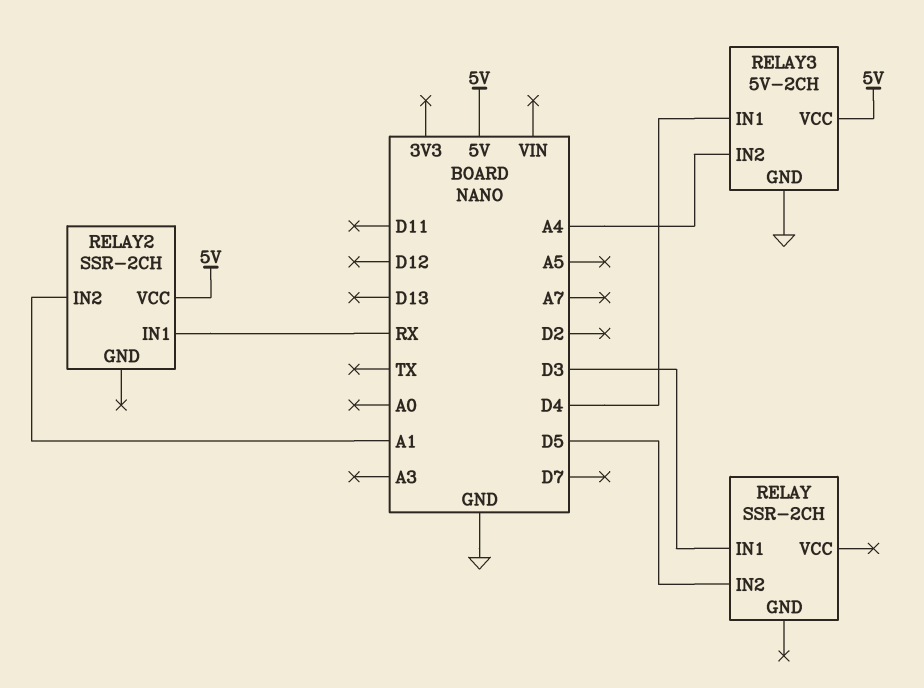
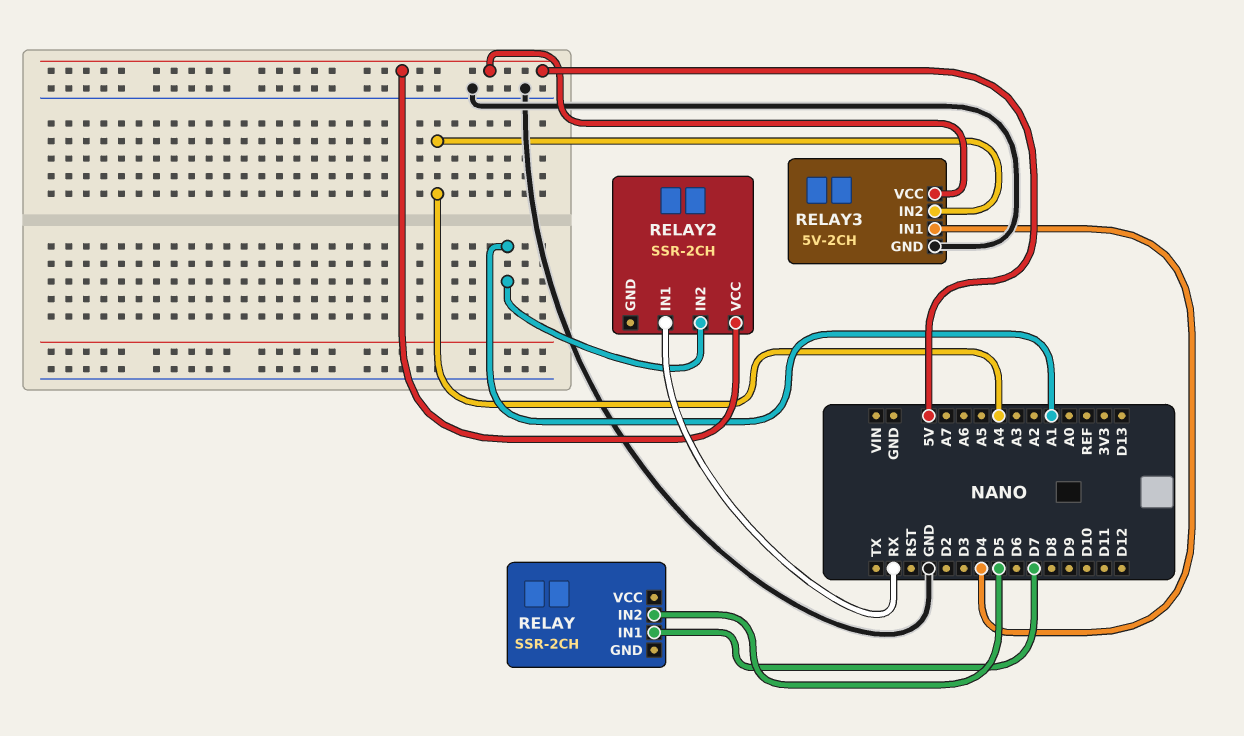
RELAY pin IN1: D3 -> D7

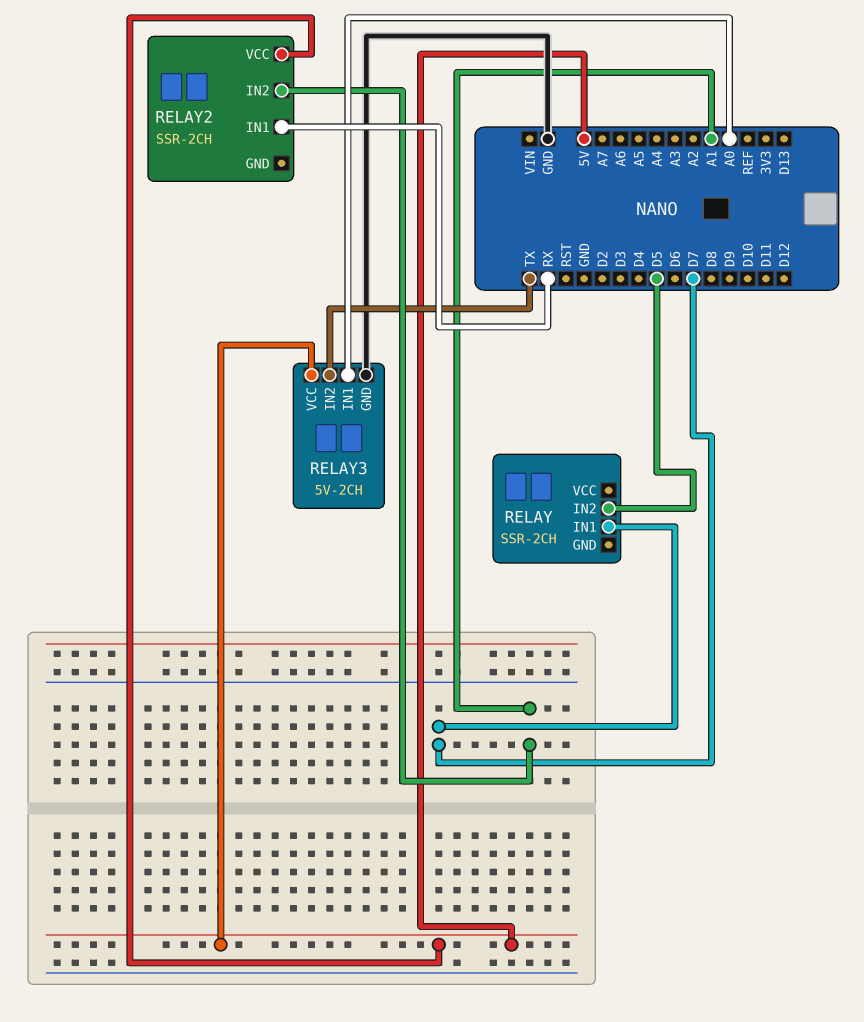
RELAY3 pin IN1: D4 -> A0
RELAY3 pin IN2: A4 -> TX

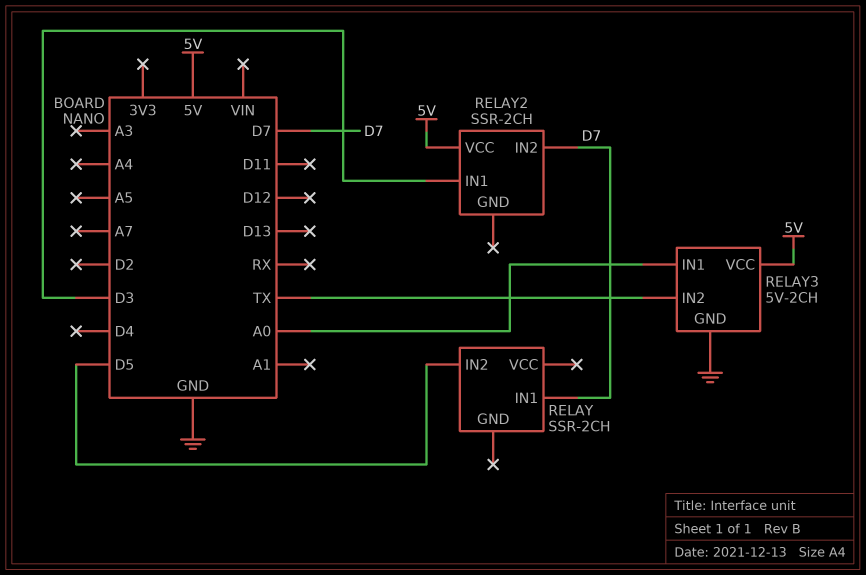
RELAY2 pin IN1: RX -> D3
RELAY2 pin IN2: A1 -> D7

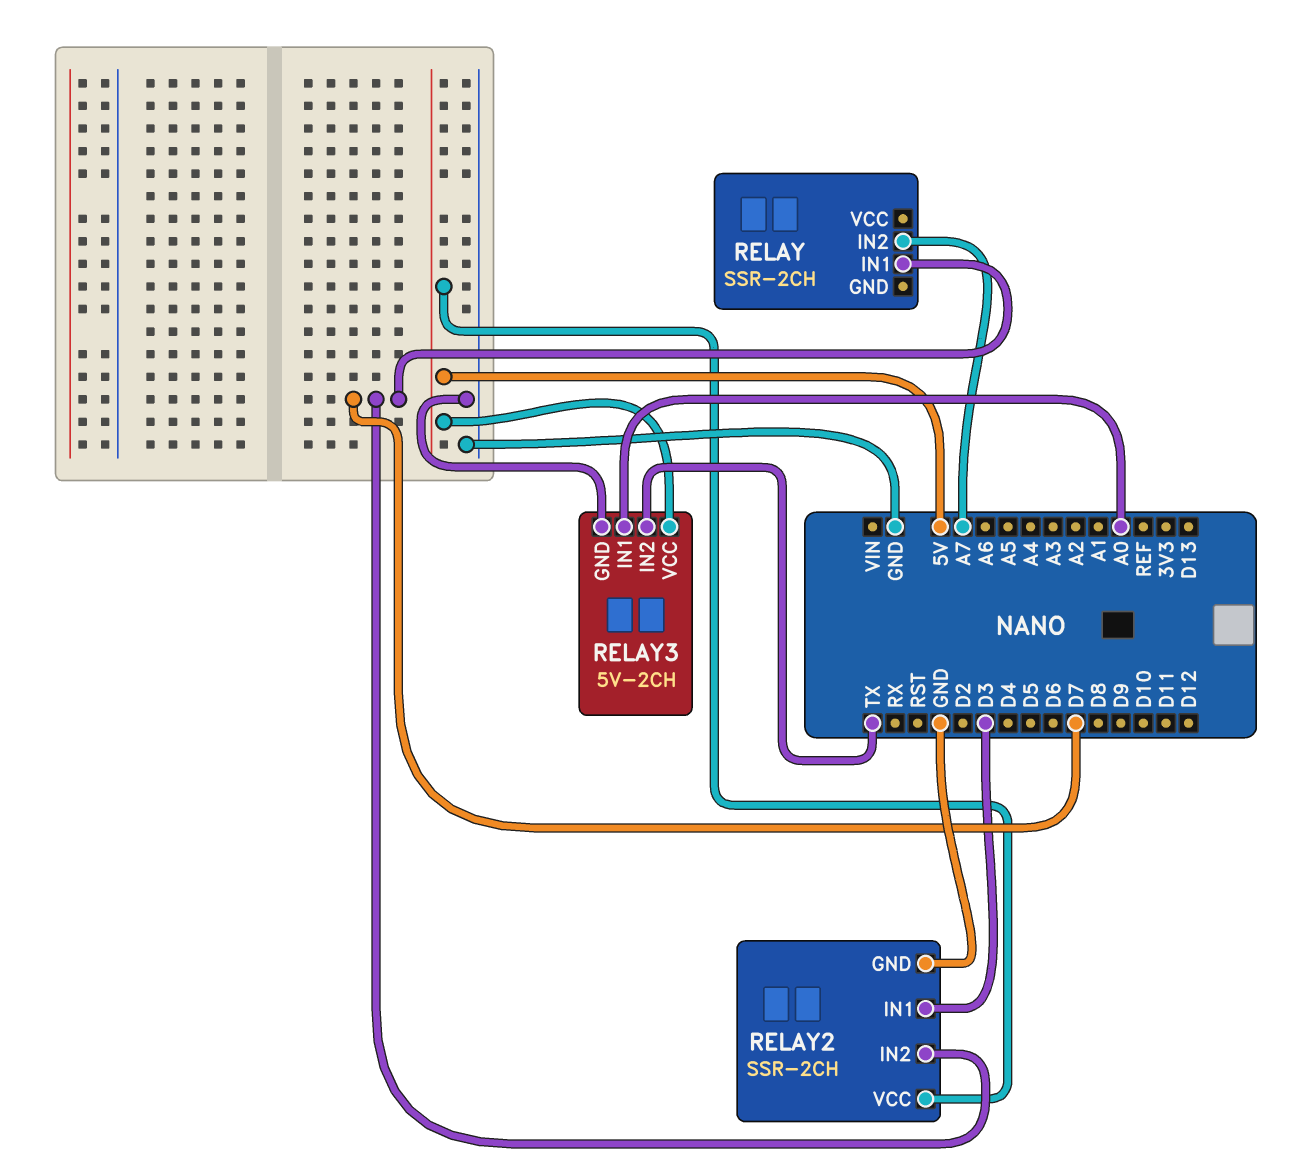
RELAY pin IN2: D5 -> A7
RELAY2 pin GND: none -> GND

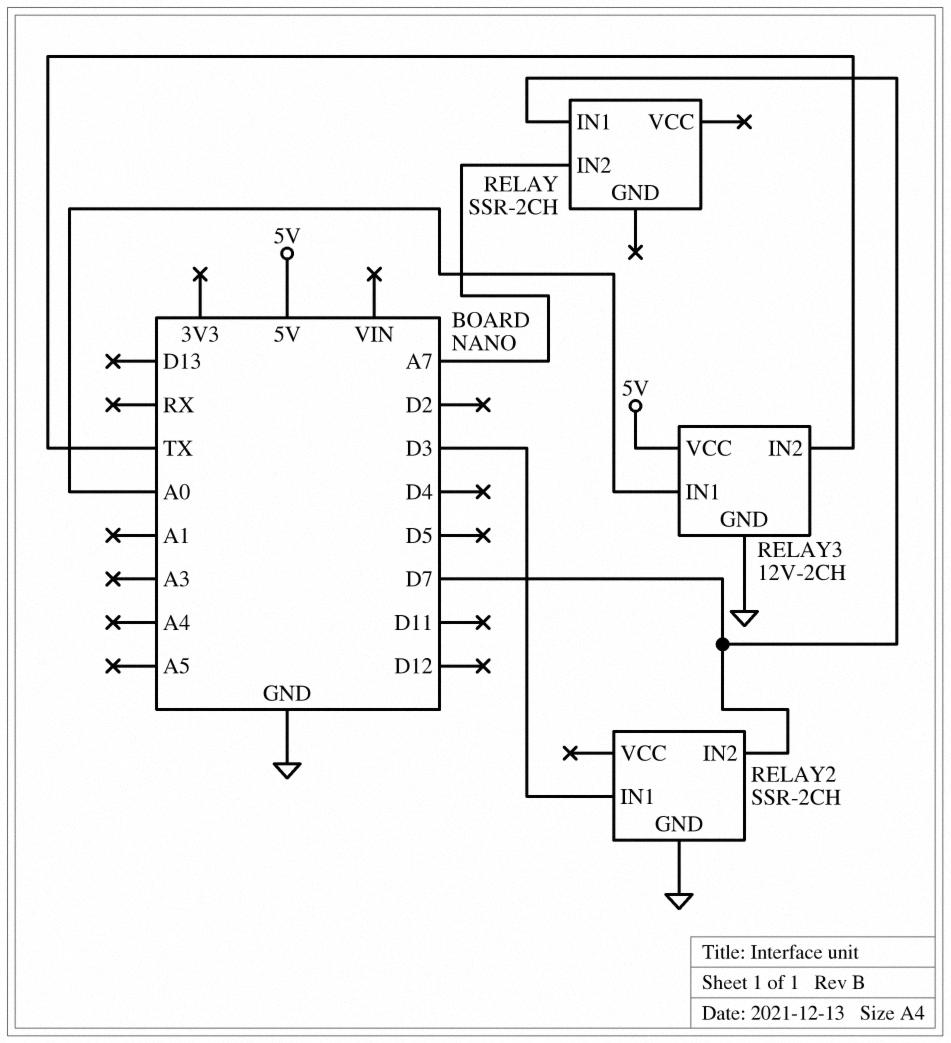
RELAY2 pin VCC: 5V -> none
RELAY3: 5V-2CH -> 12V-2CH

